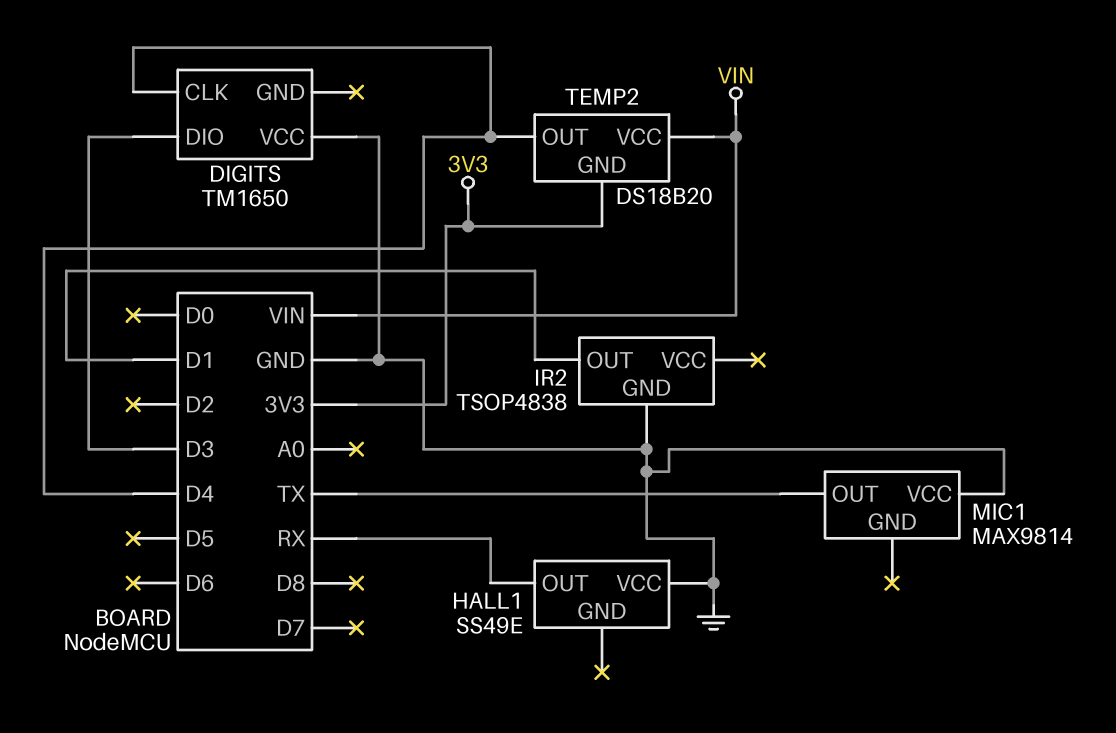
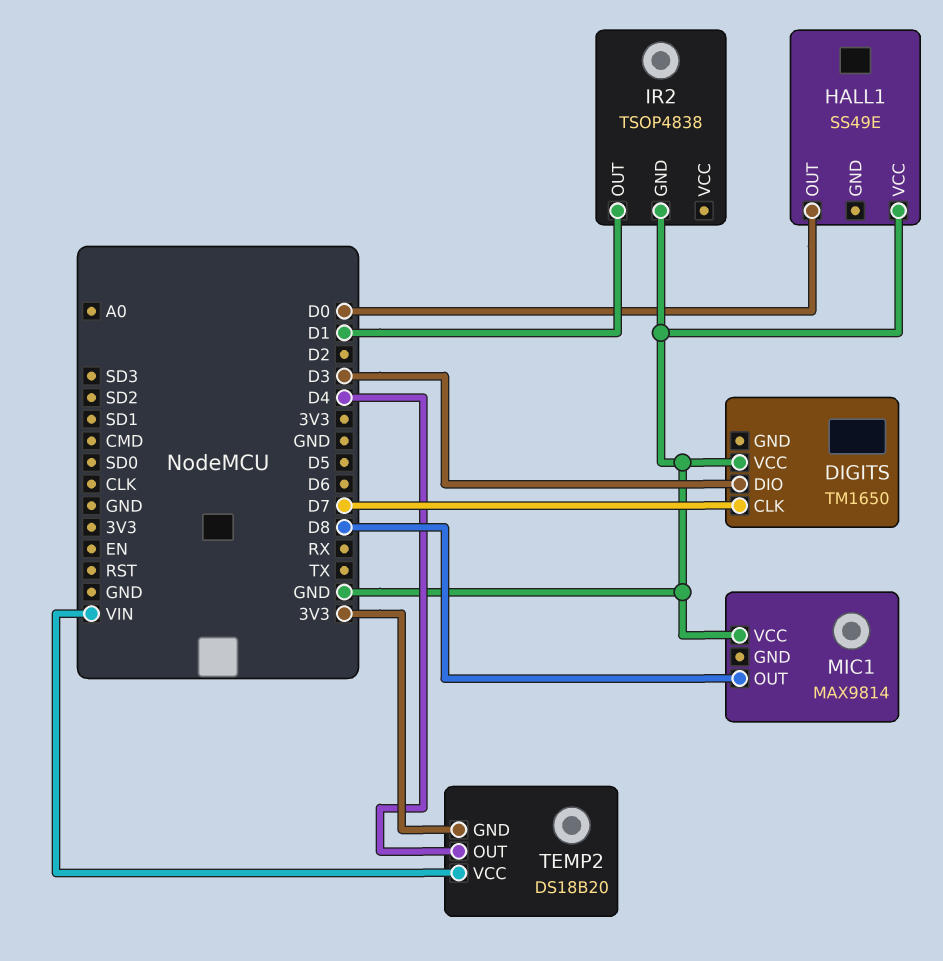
DIGITS pin CLK: D4 -> D7
HALL1 pin OUT: RX -> D0
MIC1 pin OUT: TX -> D8

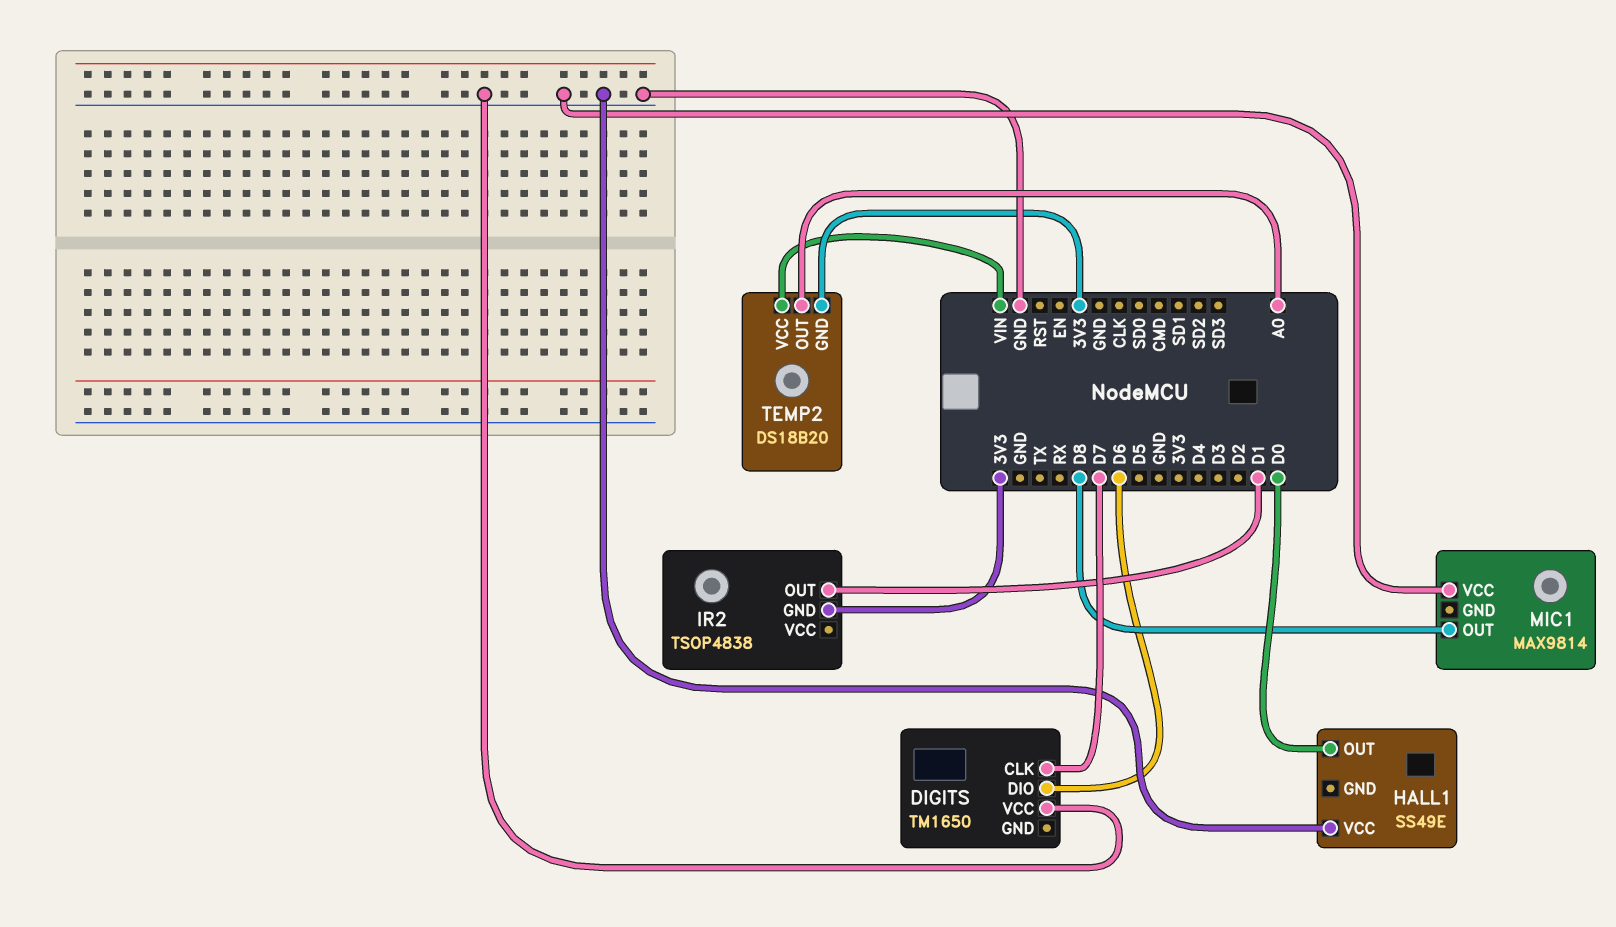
DIGITS pin DIO: D3 -> D6
IR2 pin GND: GND -> 3V3
TEMP2 pin OUT: D4 -> A0

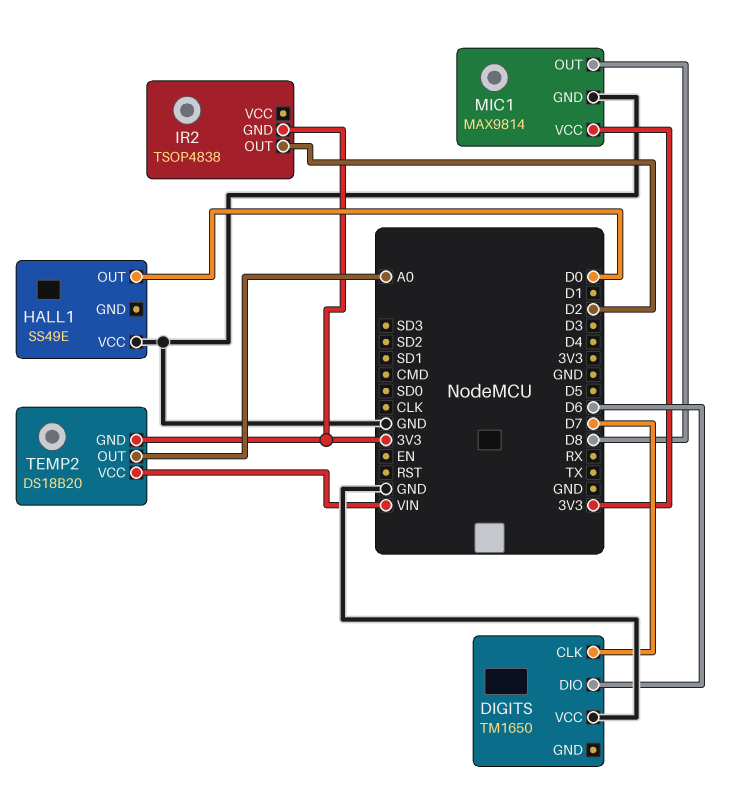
IR2 pin OUT: D1 -> D2
MIC1 pin GND: none -> GND
MIC1 pin VCC: GND -> 3V3

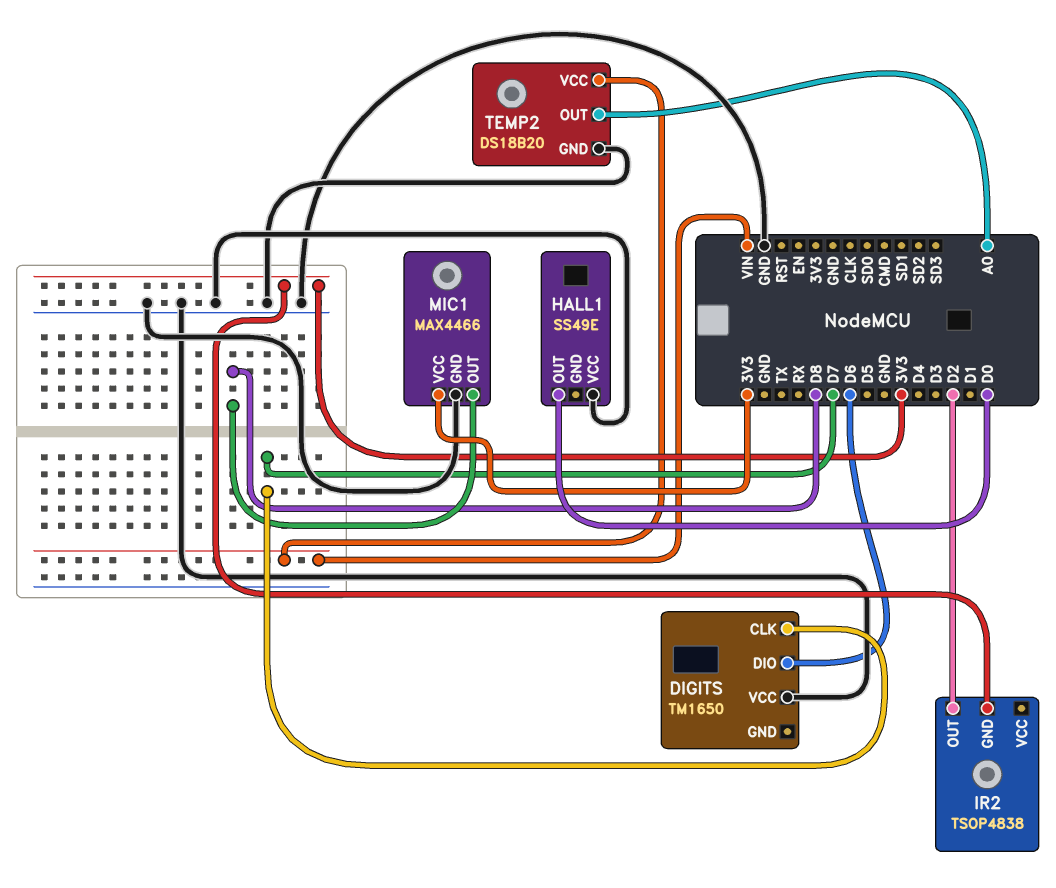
MIC1: MAX9814 -> MAX4466
TEMP2 pin GND: 3V3 -> GND

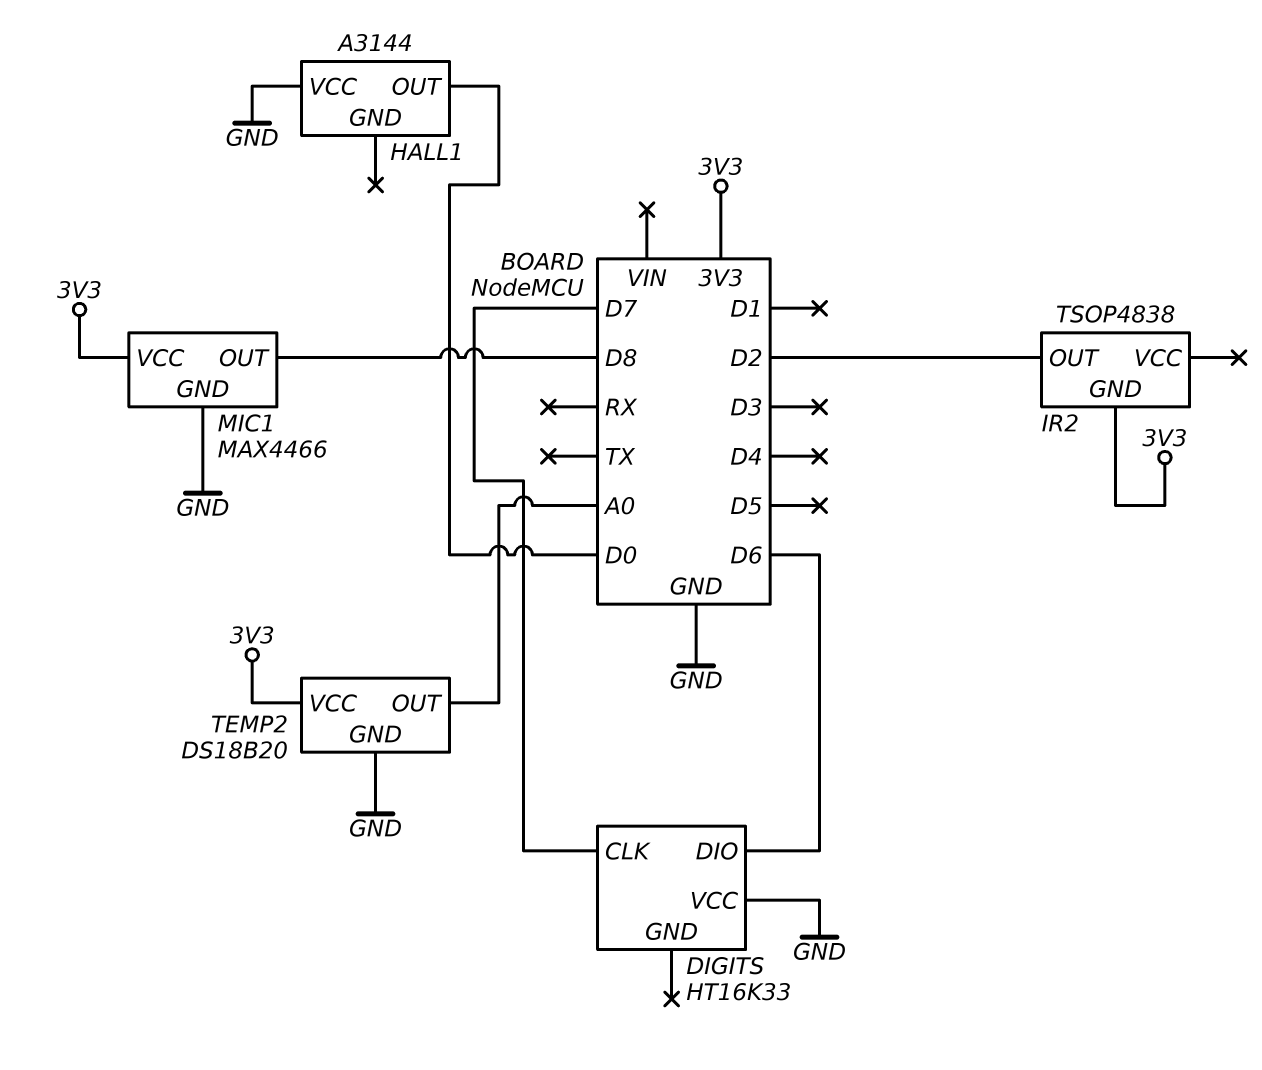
DIGITS: TM1650 -> HT16K33
HALL1: SS49E -> A3144
TEMP2 pin VCC: VIN -> 3V3

